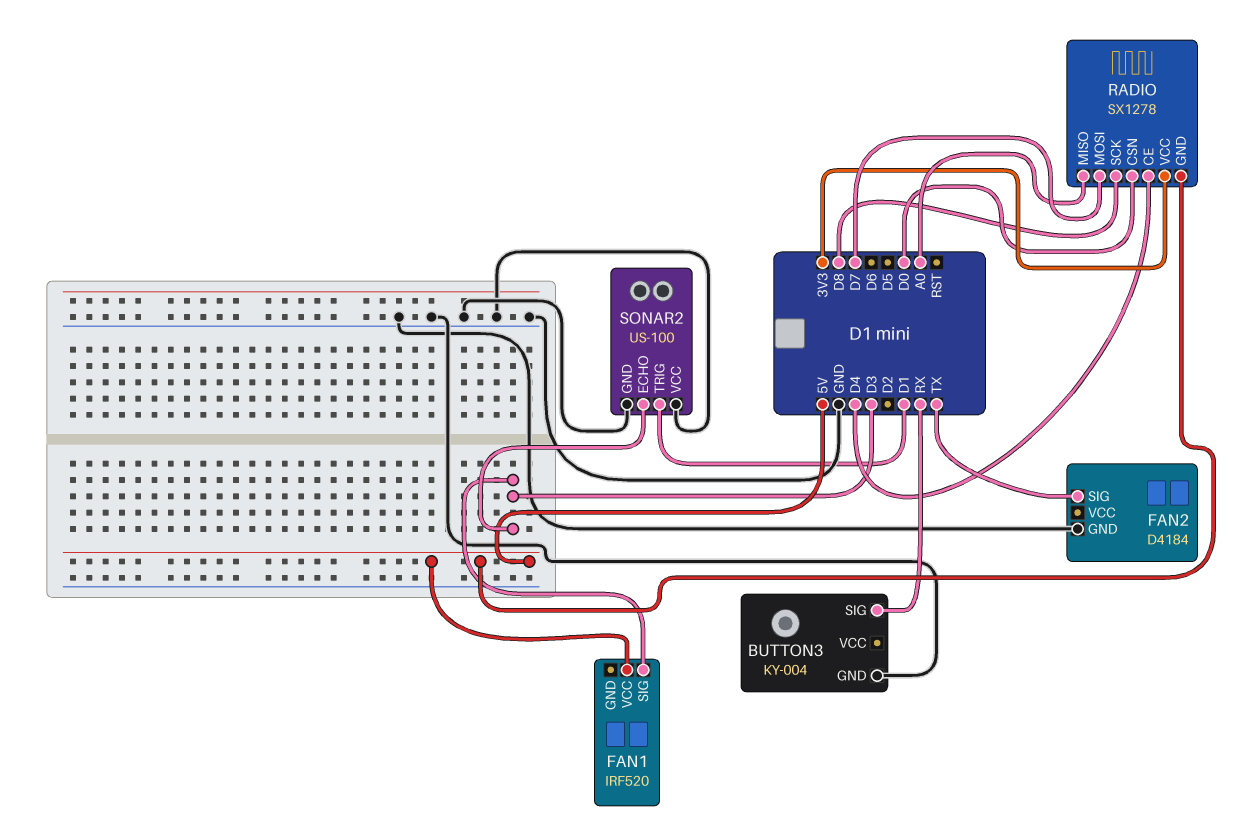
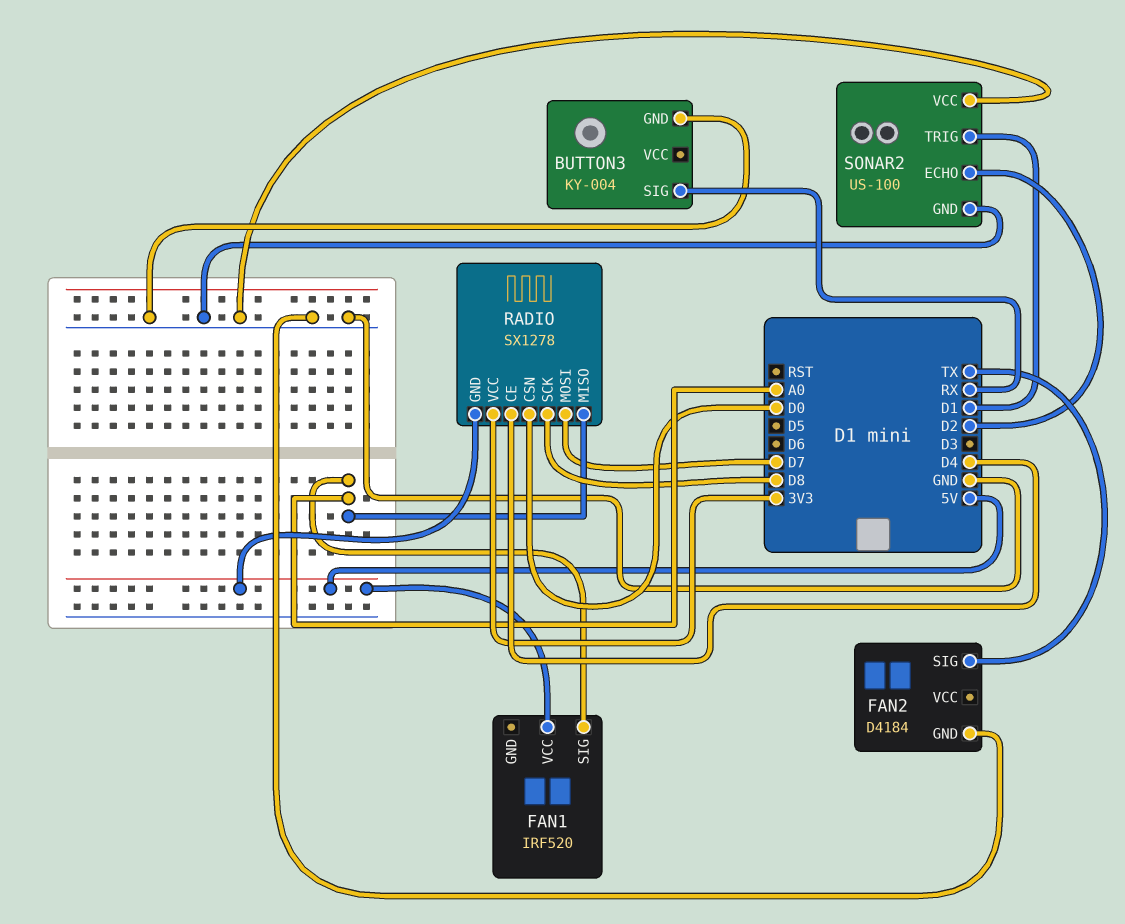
FAN1 pin SIG: D3 -> A0
SONAR2 pin ECHO: D3 -> D2

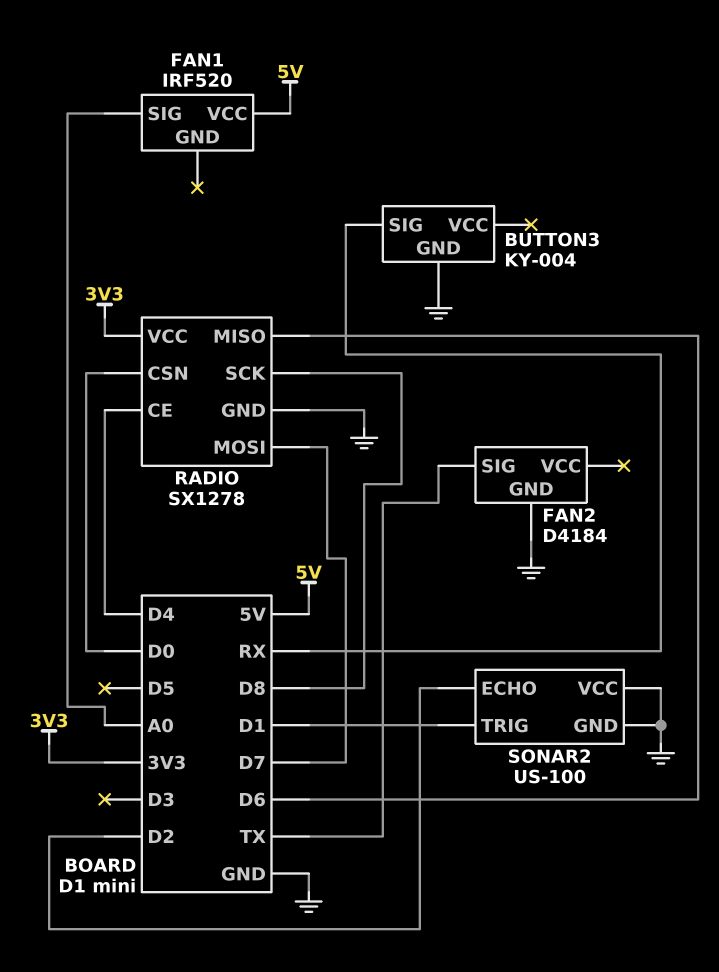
RADIO pin GND: 5V -> GND
RADIO pin MISO: A0 -> D6

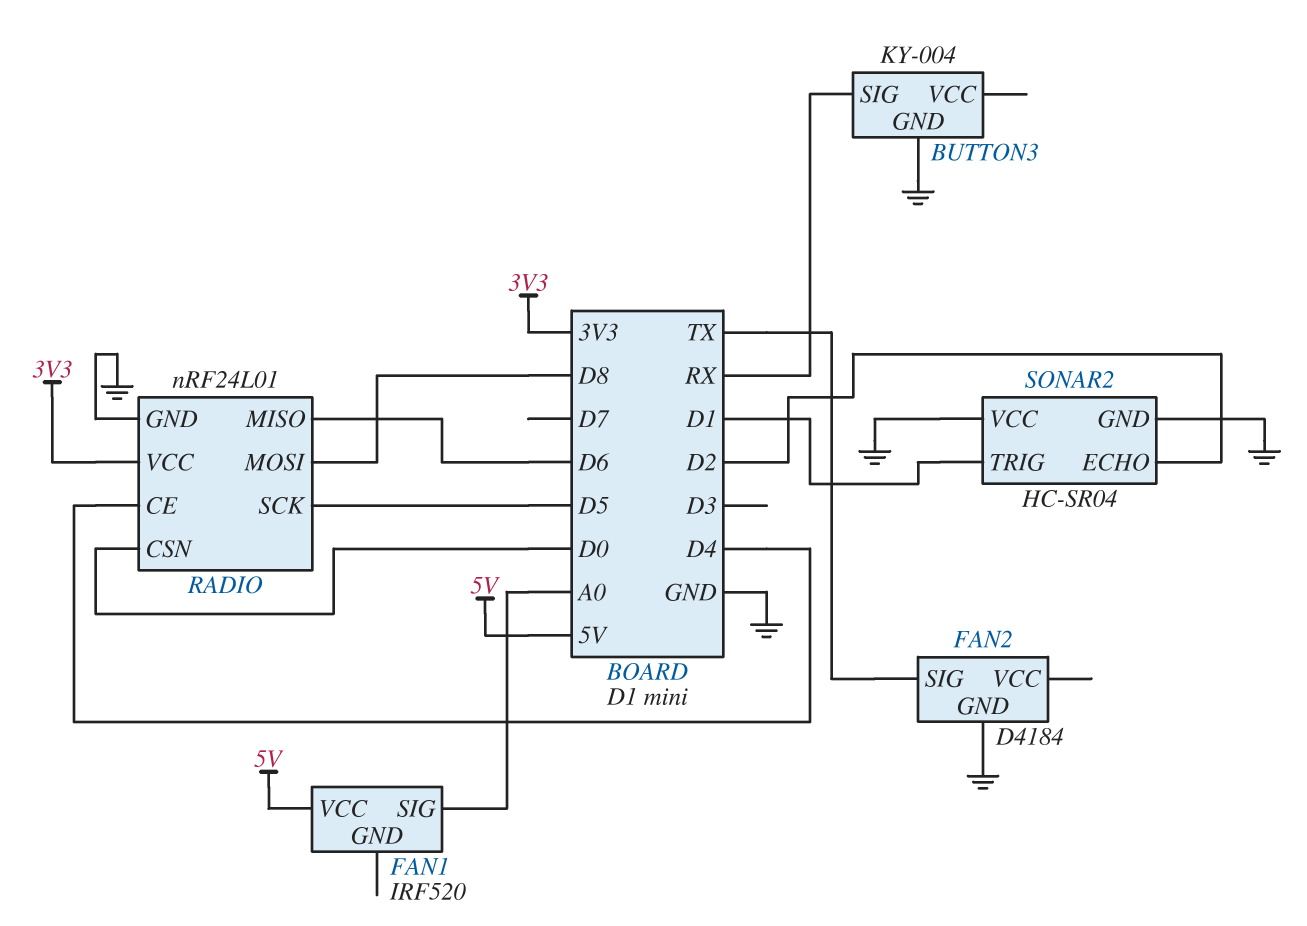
RADIO: SX1278 -> nRF24L01
RADIO pin MOSI: D7 -> D8
RADIO pin SCK: D8 -> D5
SONAR2: US-100 -> HC-SR04

